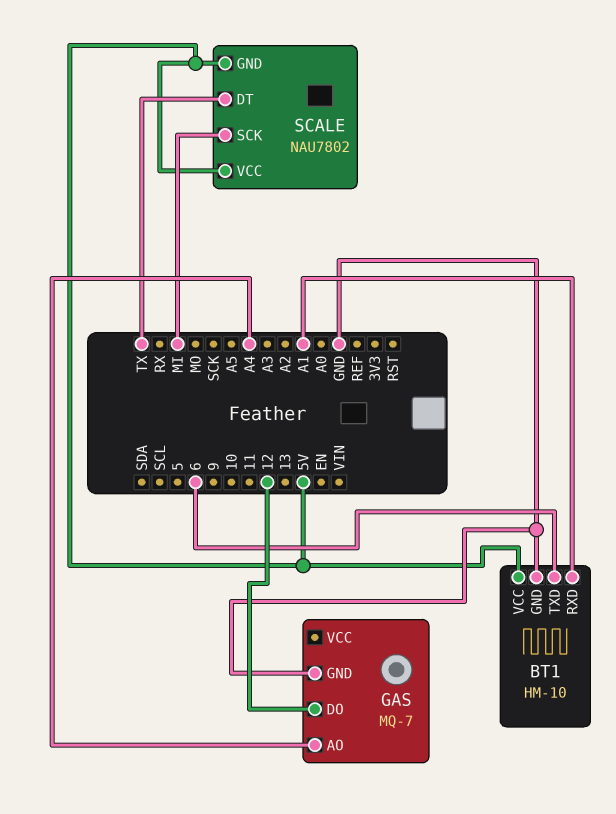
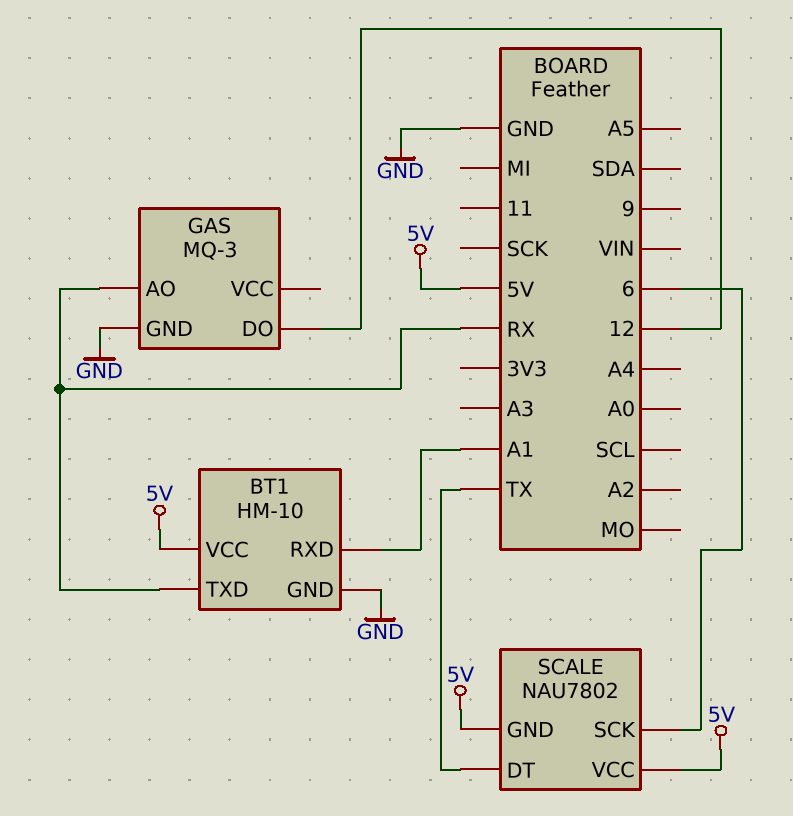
BT1 pin TXD: 6 -> RX
GAS: MQ-7 -> MQ-3
GAS pin AO: A4 -> RX
SCALE pin SCK: MI -> 6

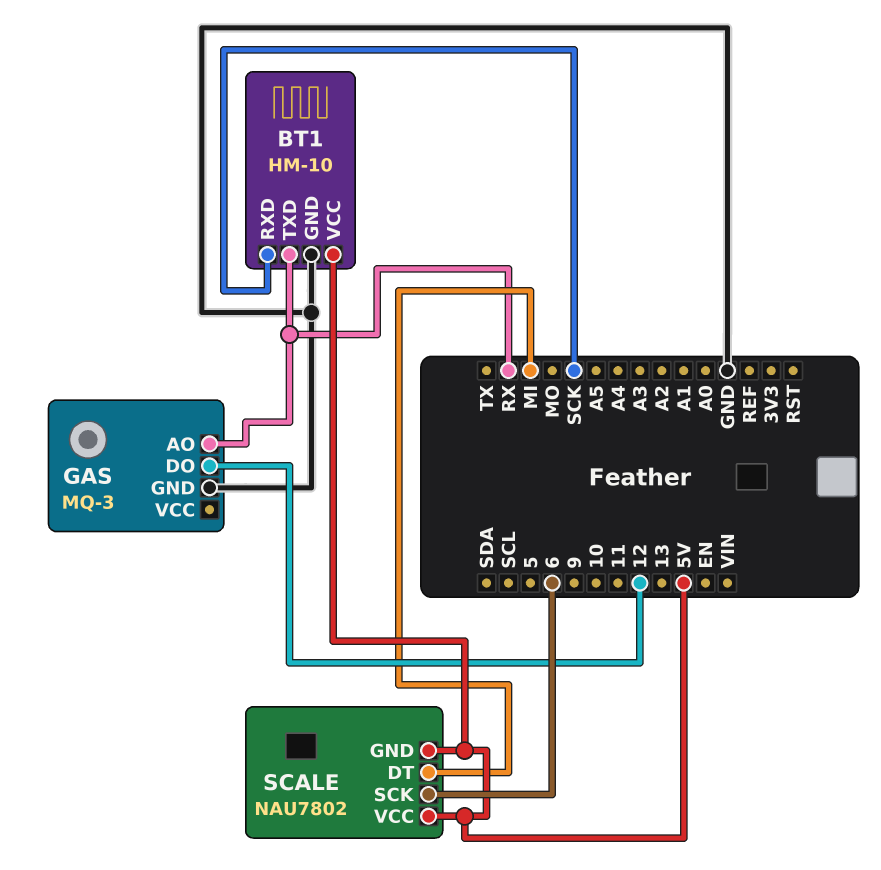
BT1 pin RXD: A1 -> SCK
SCALE pin DT: TX -> MI

